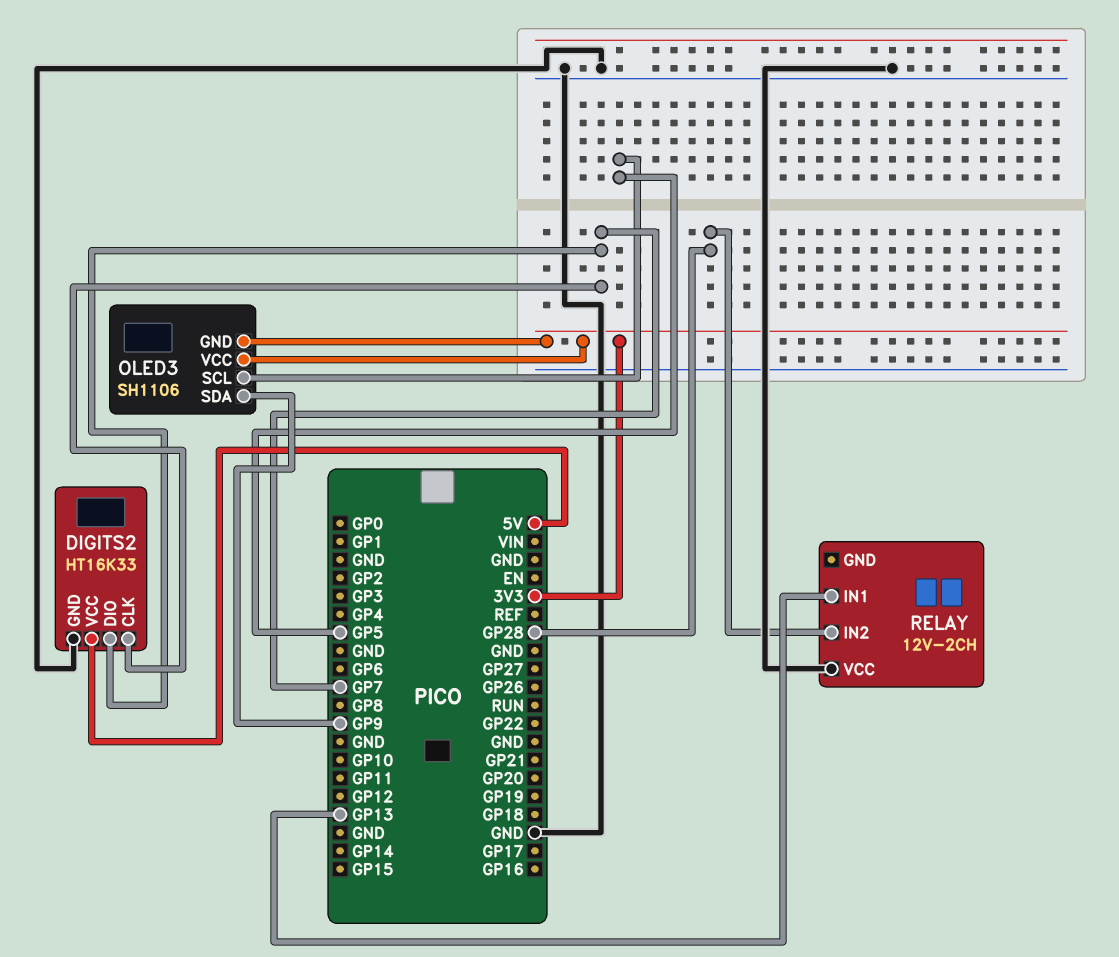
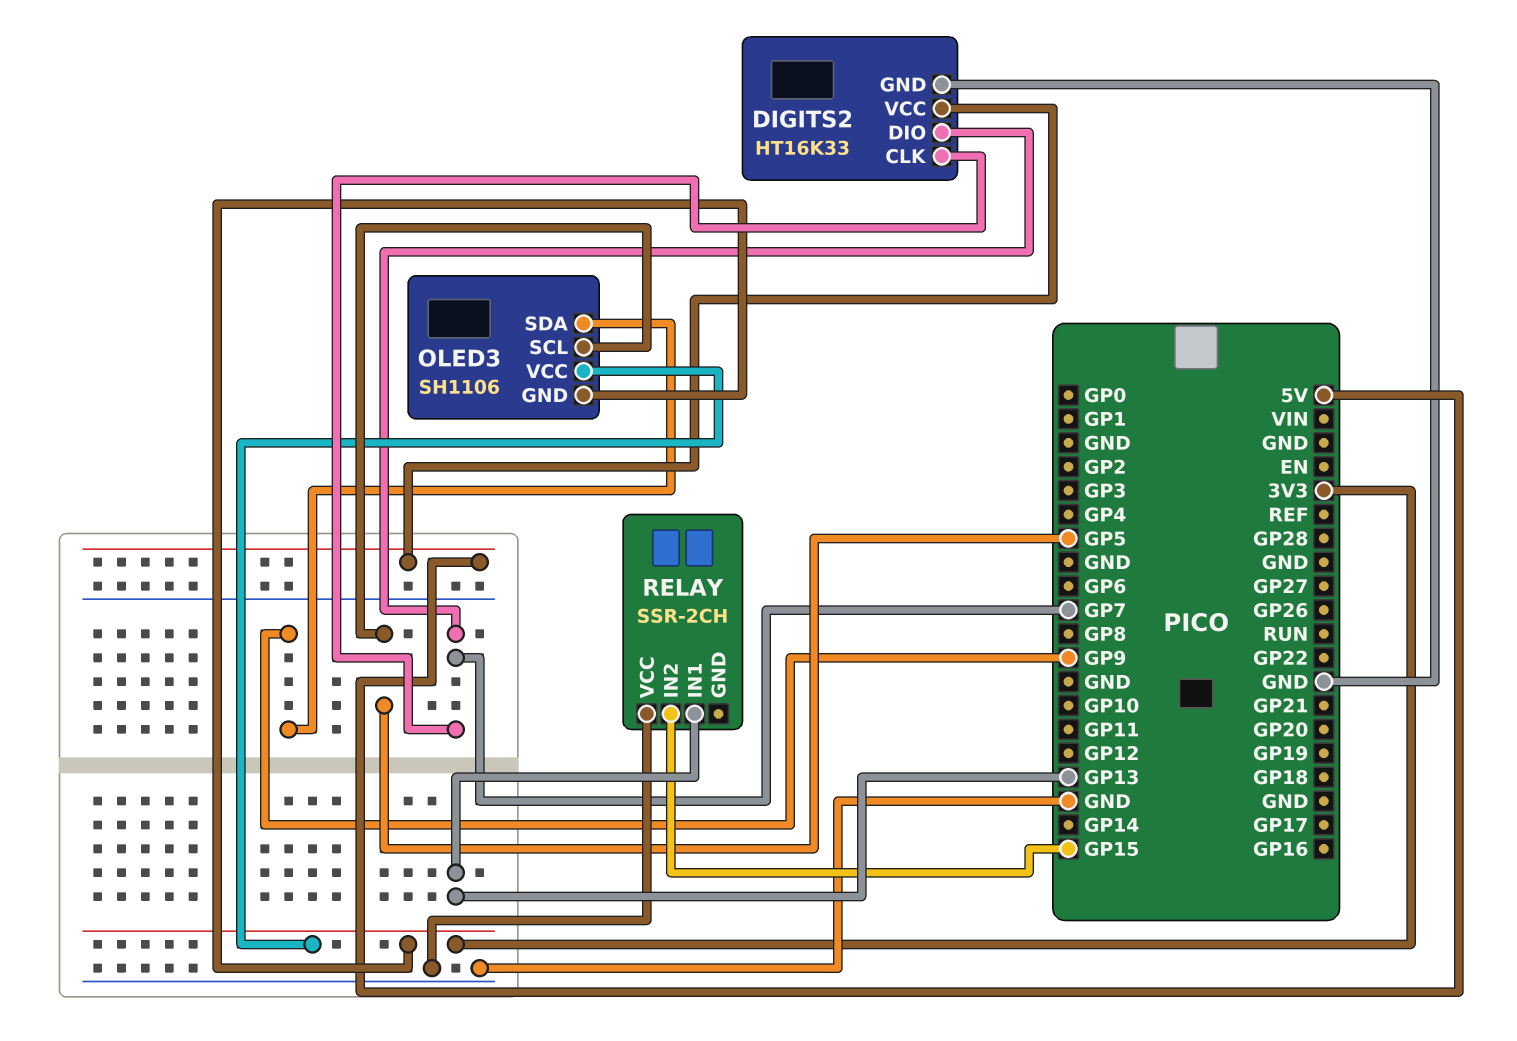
RELAY: 12V-2CH -> SSR-2CH
RELAY pin IN2: GP28 -> GP15

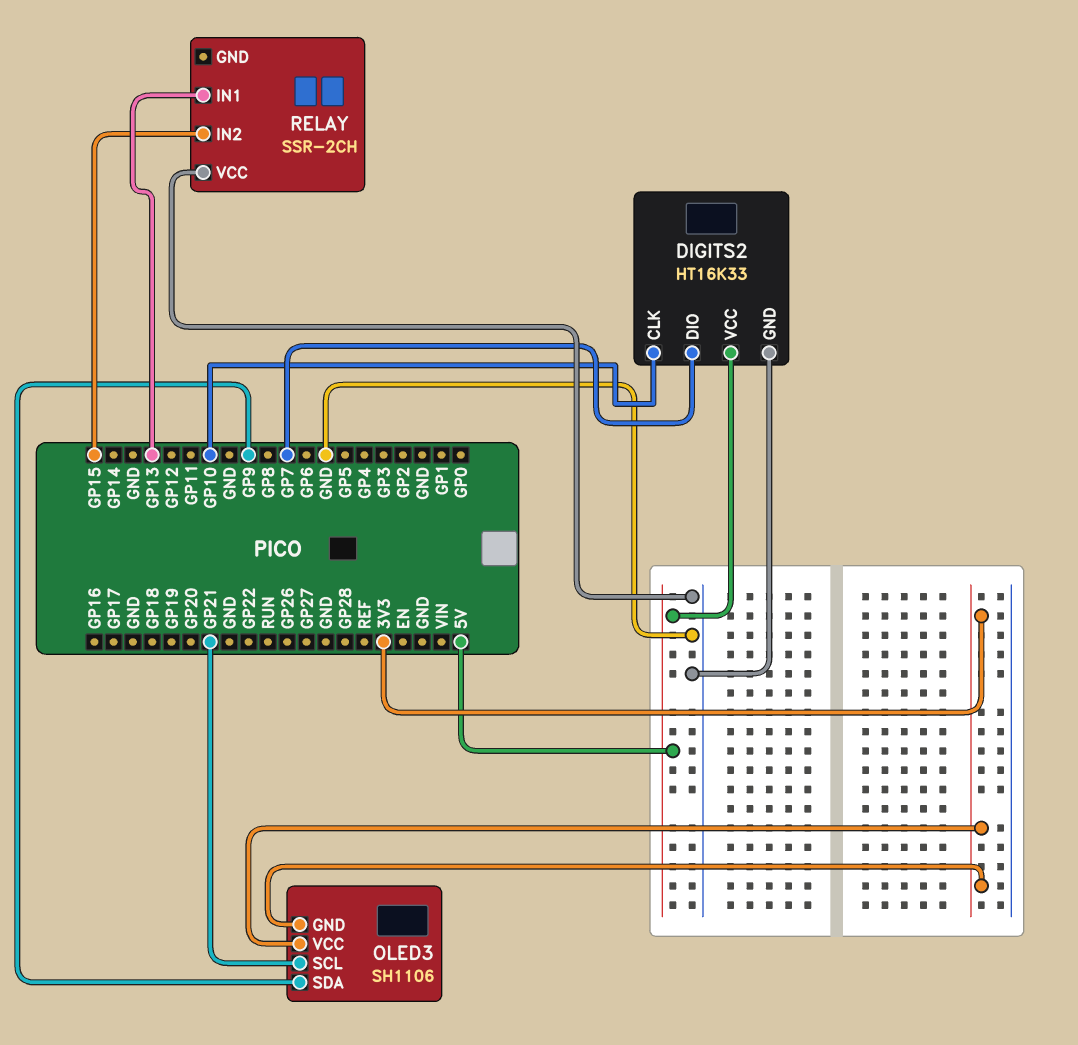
DIGITS2 pin CLK: GP7 -> GP10
OLED3 pin SCL: GP5 -> GP21

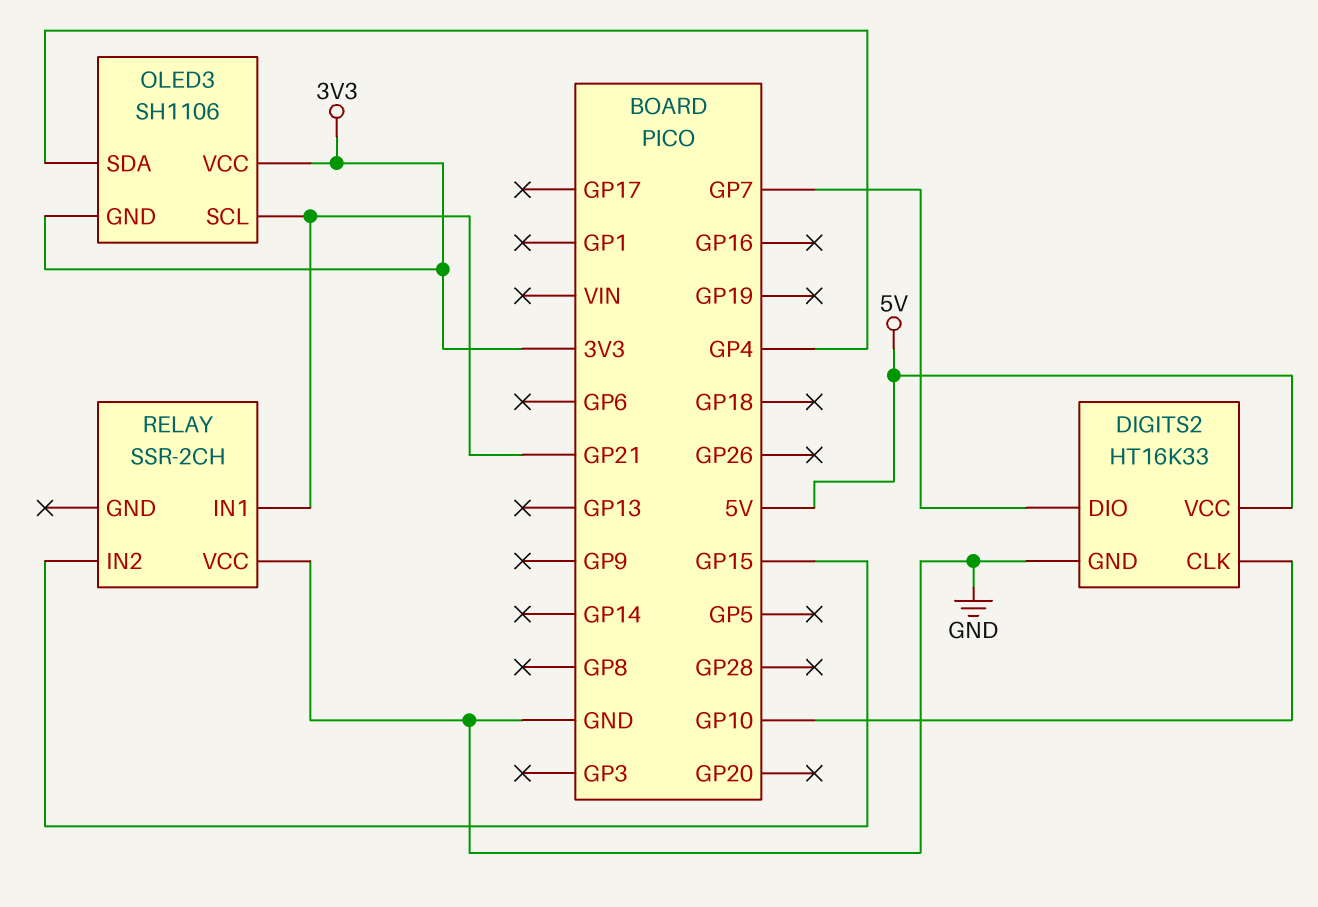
OLED3 pin SDA: GP9 -> GP4
RELAY pin IN1: GP13 -> GP21

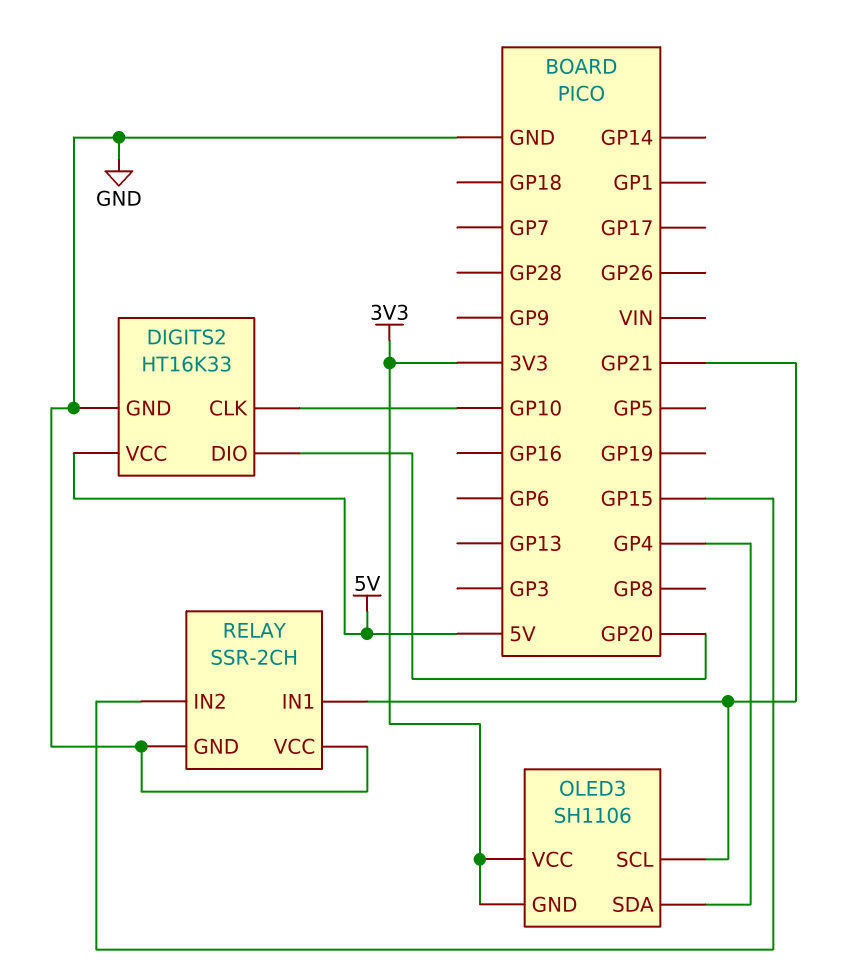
DIGITS2 pin DIO: GP7 -> GP20
RELAY pin GND: none -> GND

